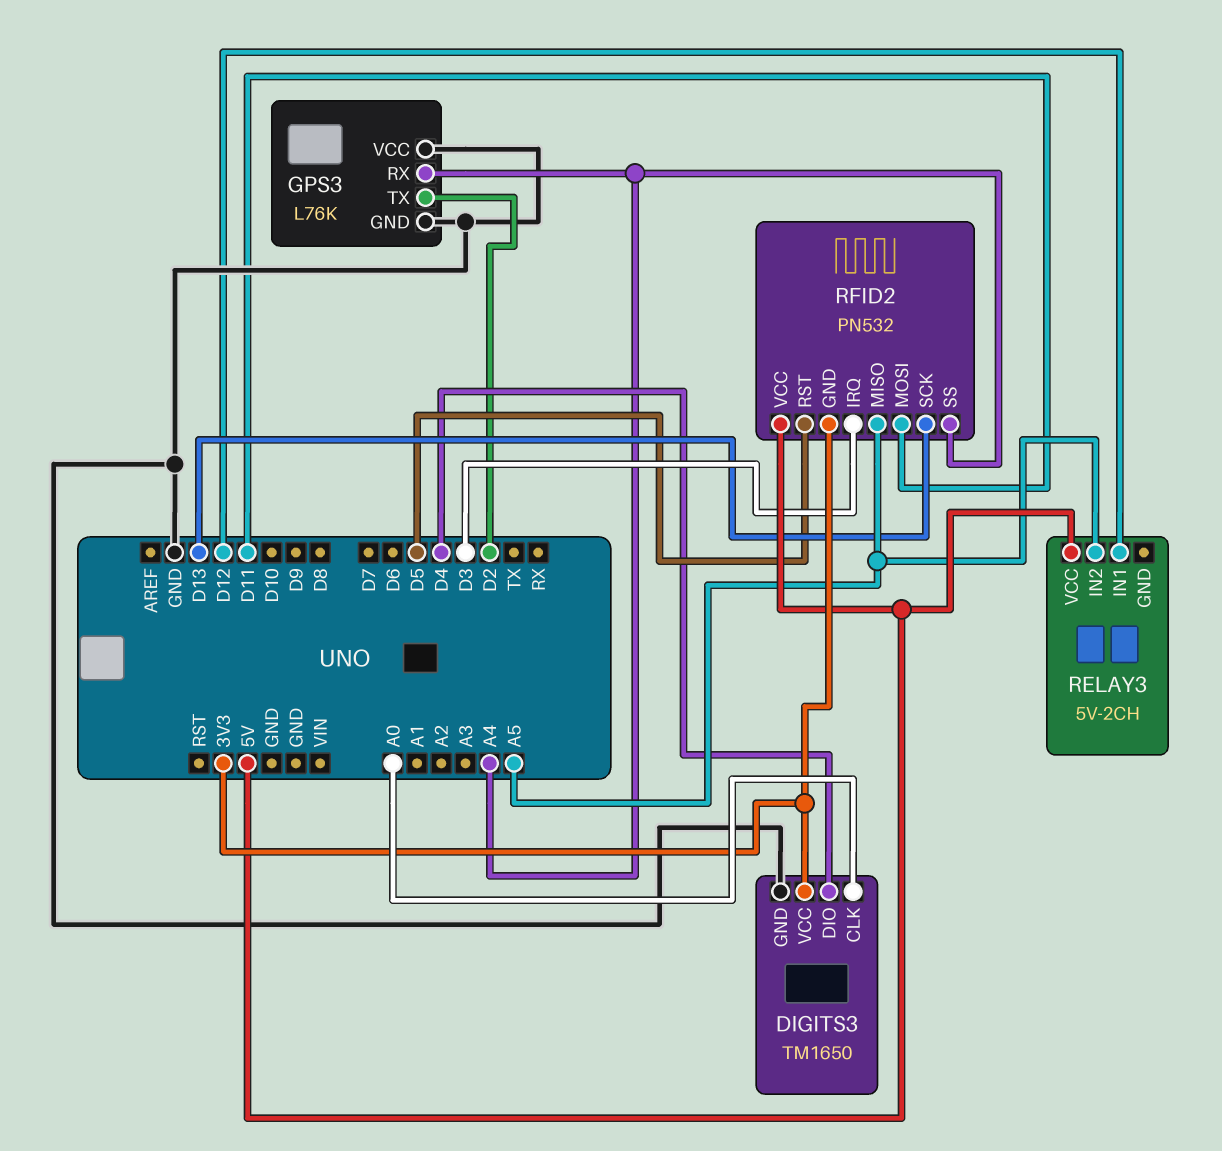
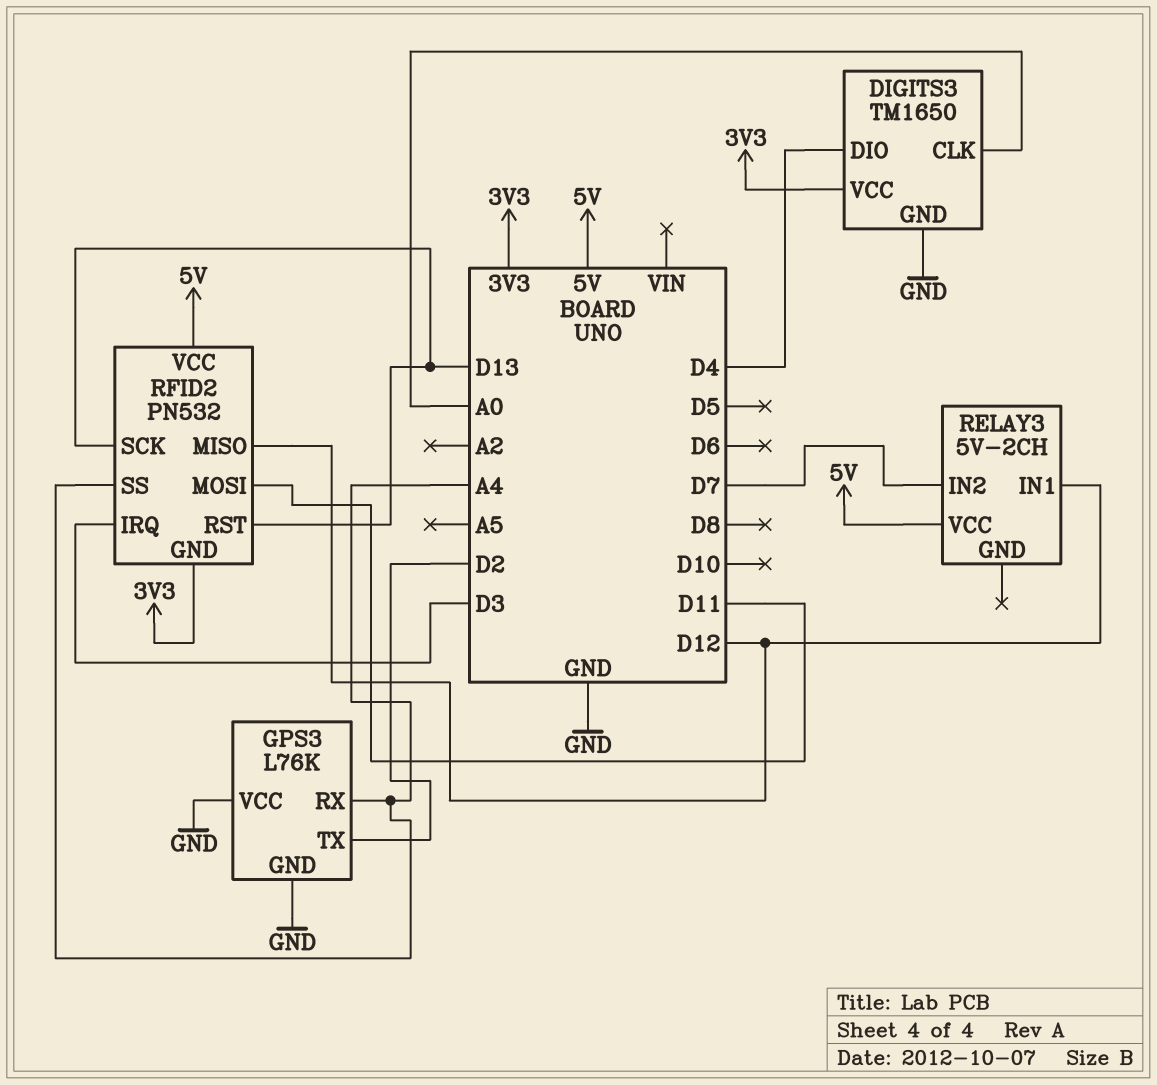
RELAY3 pin IN2: A5 -> D7
RFID2 pin MISO: A5 -> D12
RFID2 pin RST: D5 -> D13

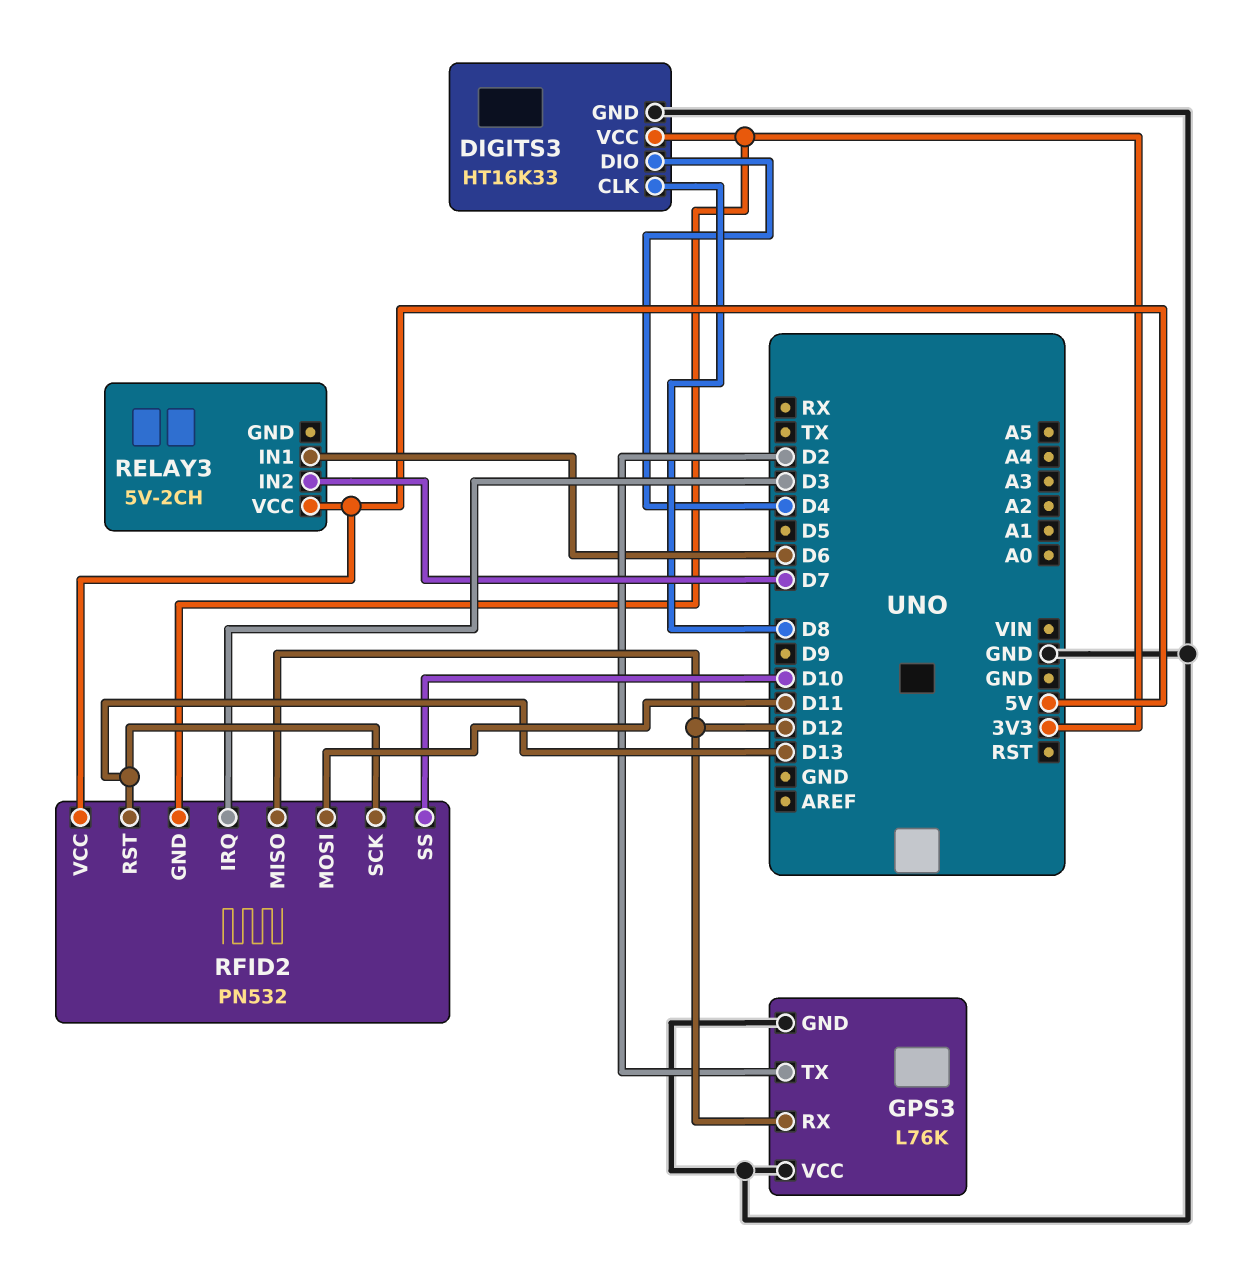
DIGITS3: TM1650 -> HT16K33
DIGITS3 pin CLK: A0 -> D8
GPS3 pin RX: A4 -> D12
RELAY3 pin IN1: D12 -> D6
RFID2 pin SS: A4 -> D10

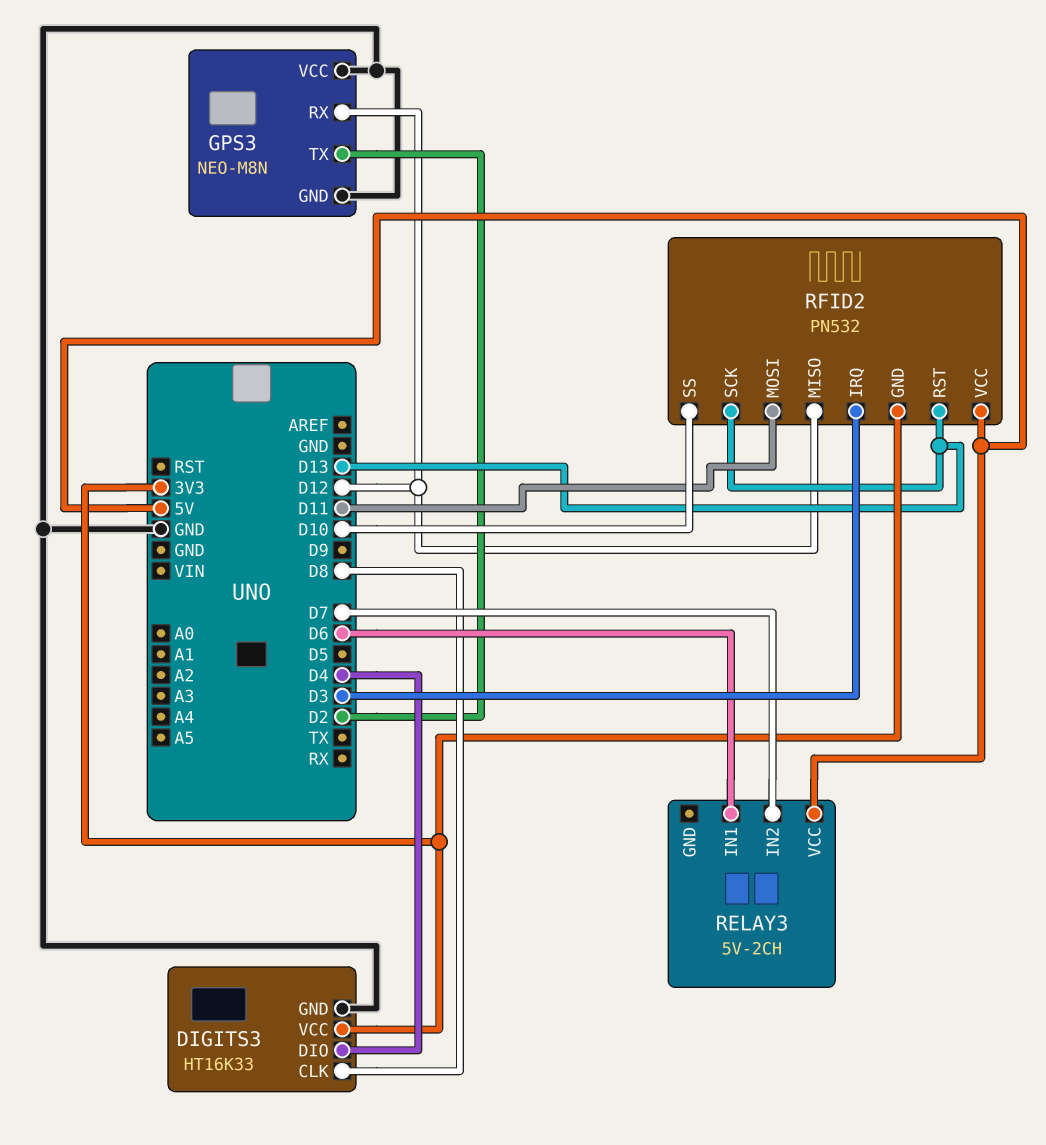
GPS3: L76K -> NEO-M8N

